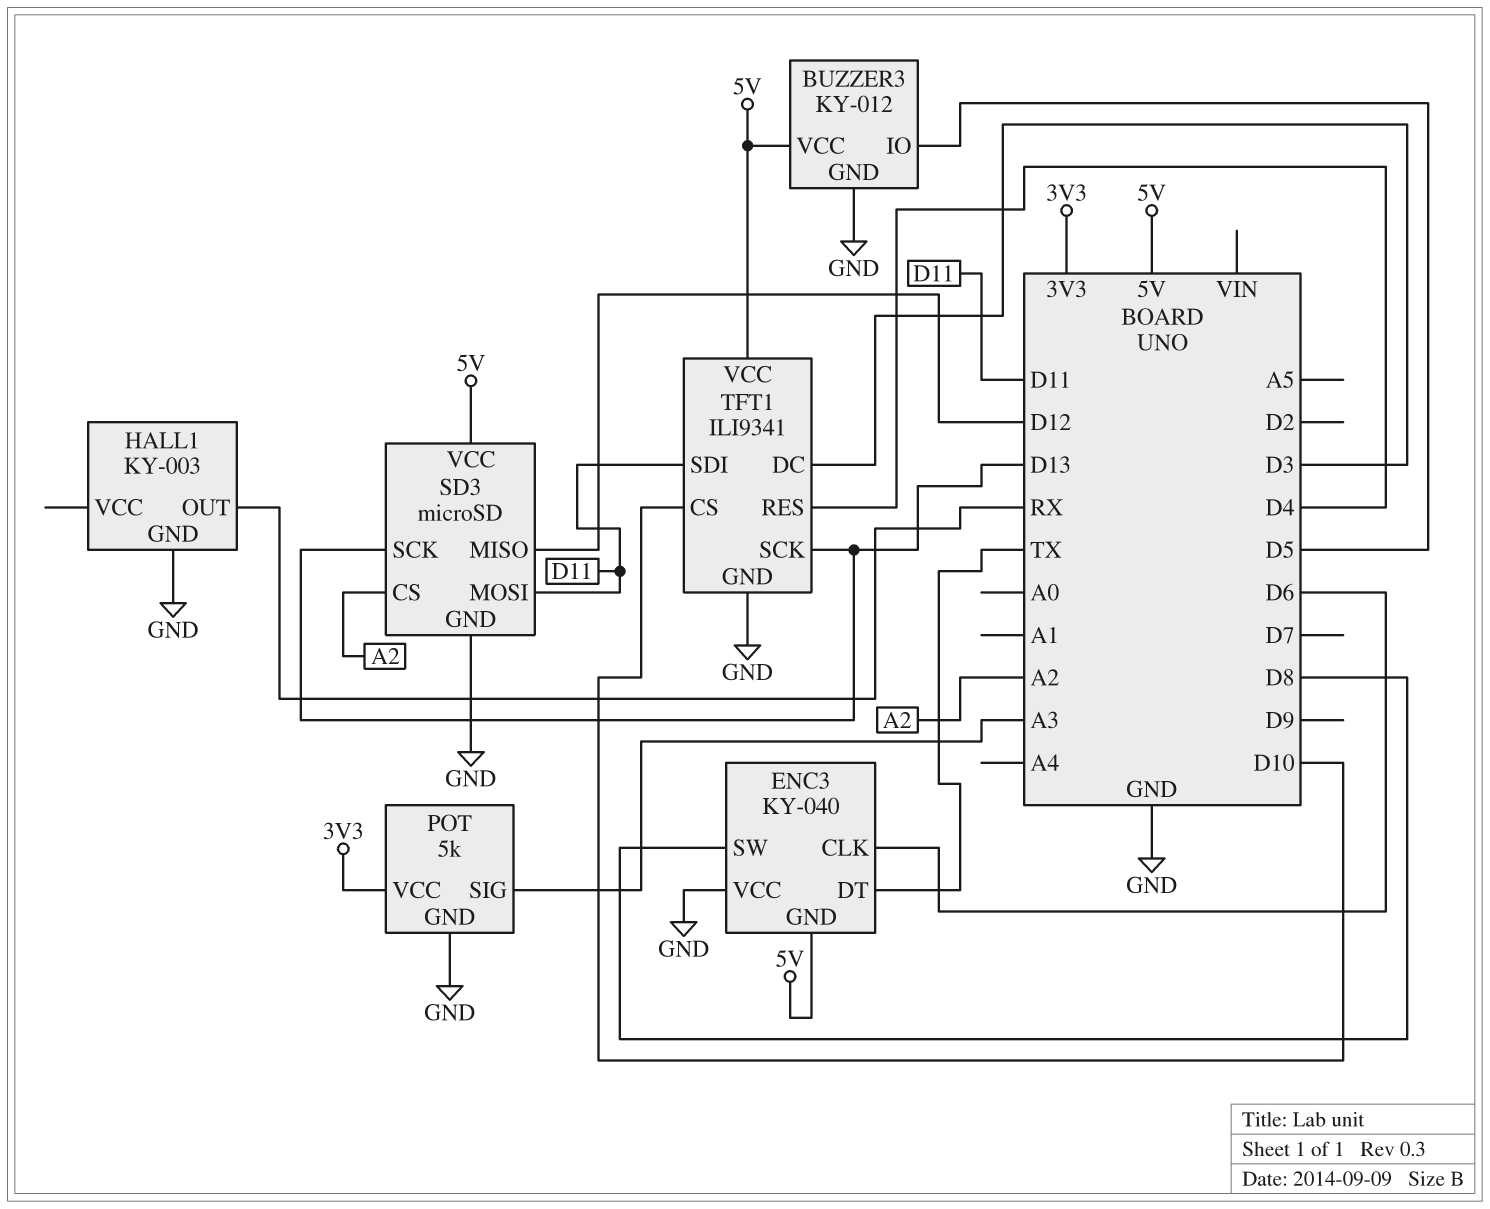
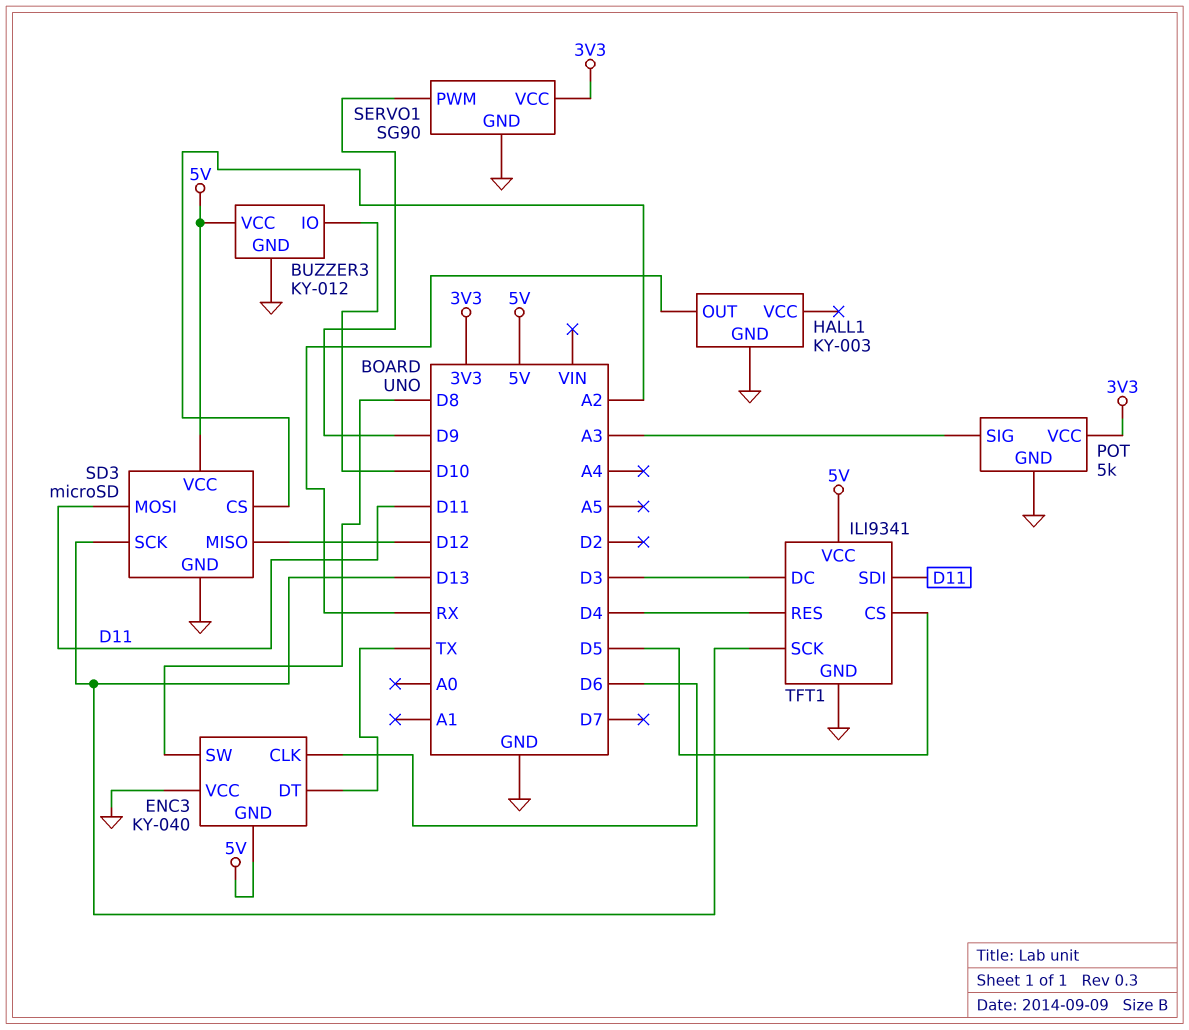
BUZZER3 pin IO: D5 -> D10
SERVO1: none -> SG90
SERVO1 pin GND: none -> GND
SERVO1 pin PWM: none -> D9
SERVO1 pin VCC: none -> 3V3
TFT1 pin CS: D10 -> D5

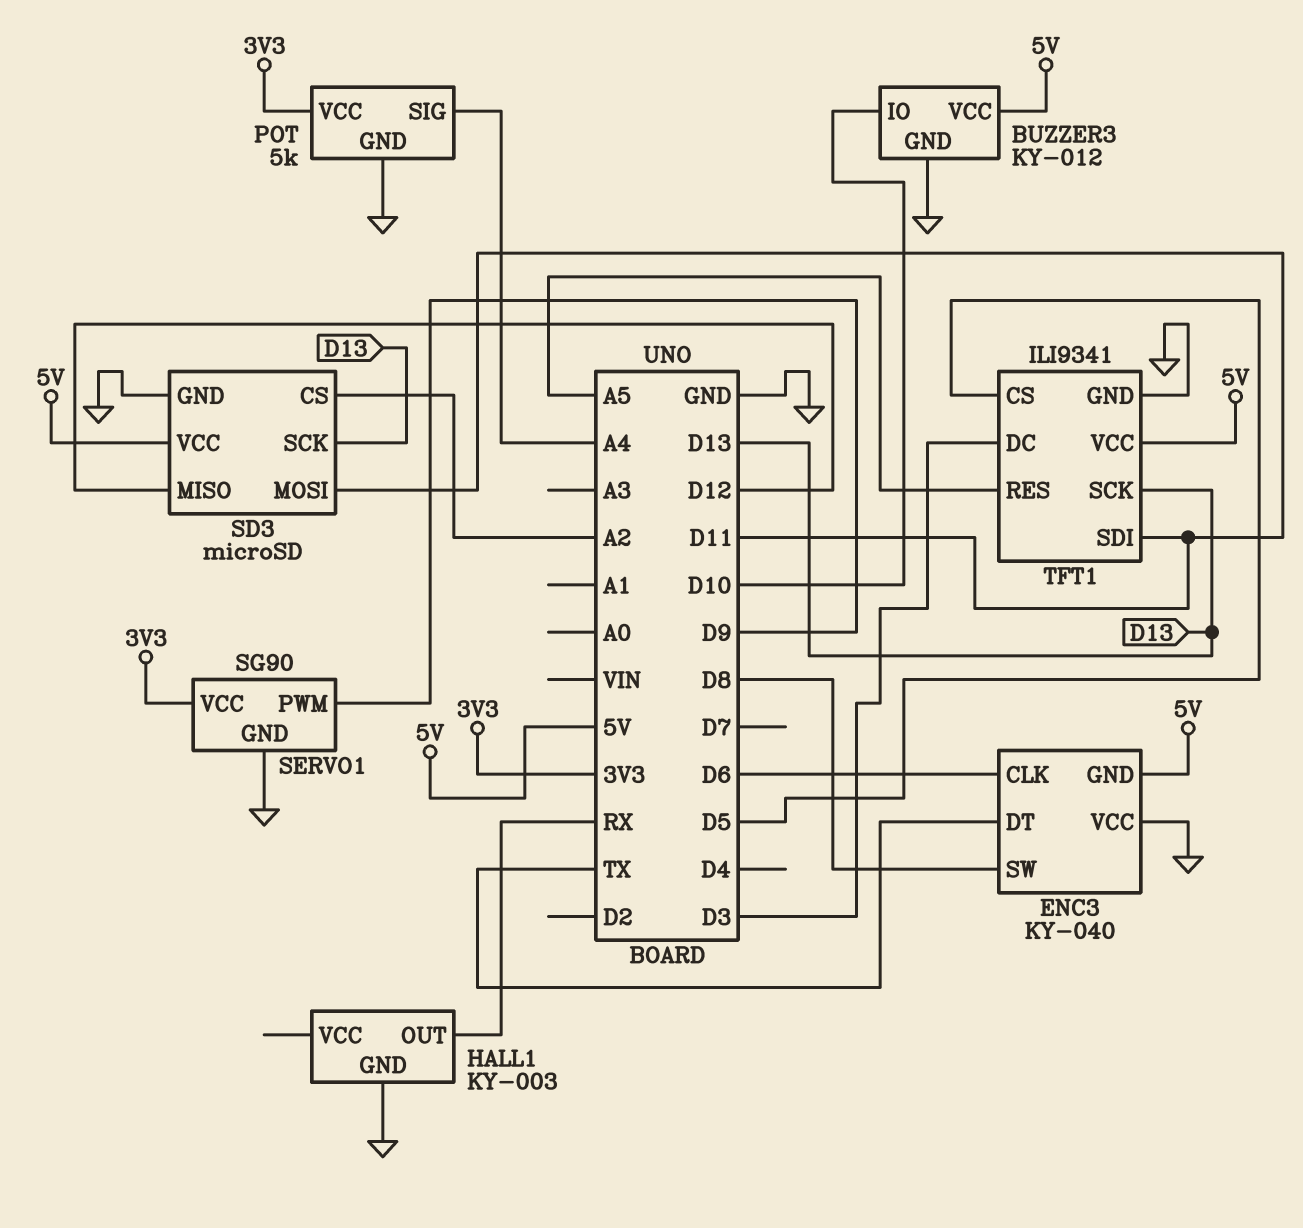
POT pin SIG: A3 -> A4
TFT1 pin RES: D4 -> A5

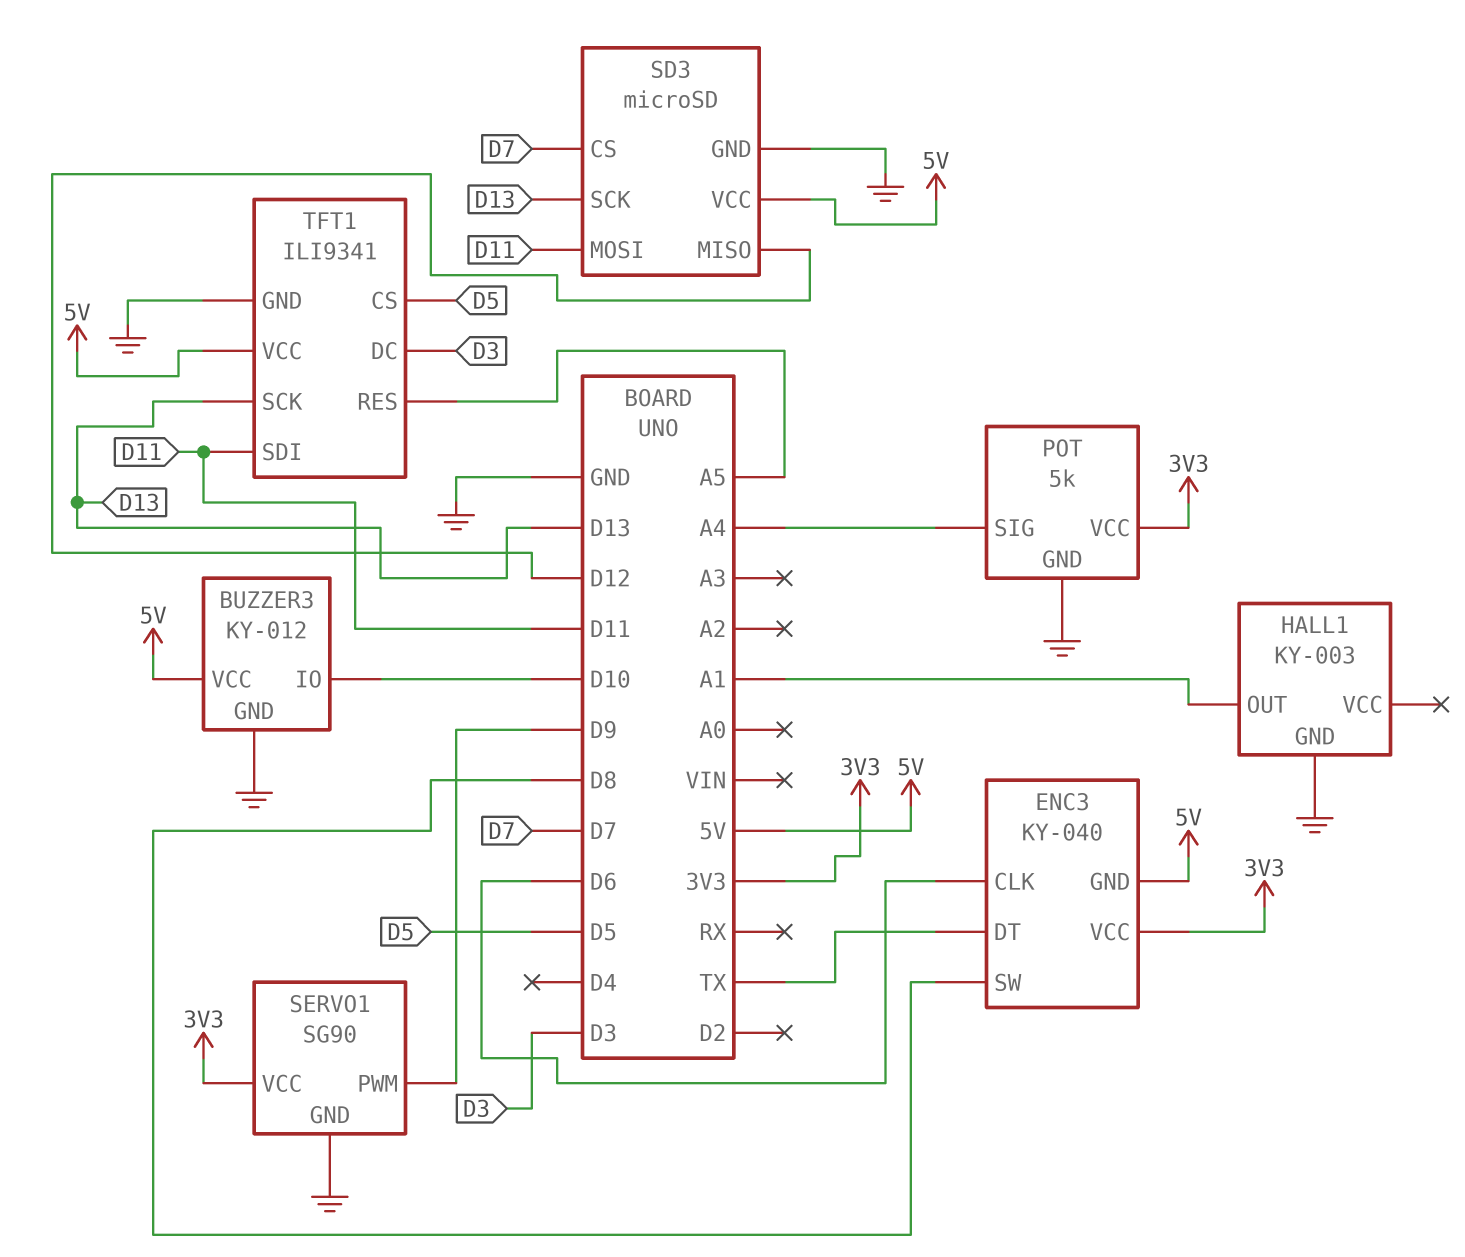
ENC3 pin VCC: GND -> 3V3
HALL1 pin OUT: RX -> A1
SD3 pin CS: A2 -> D7

